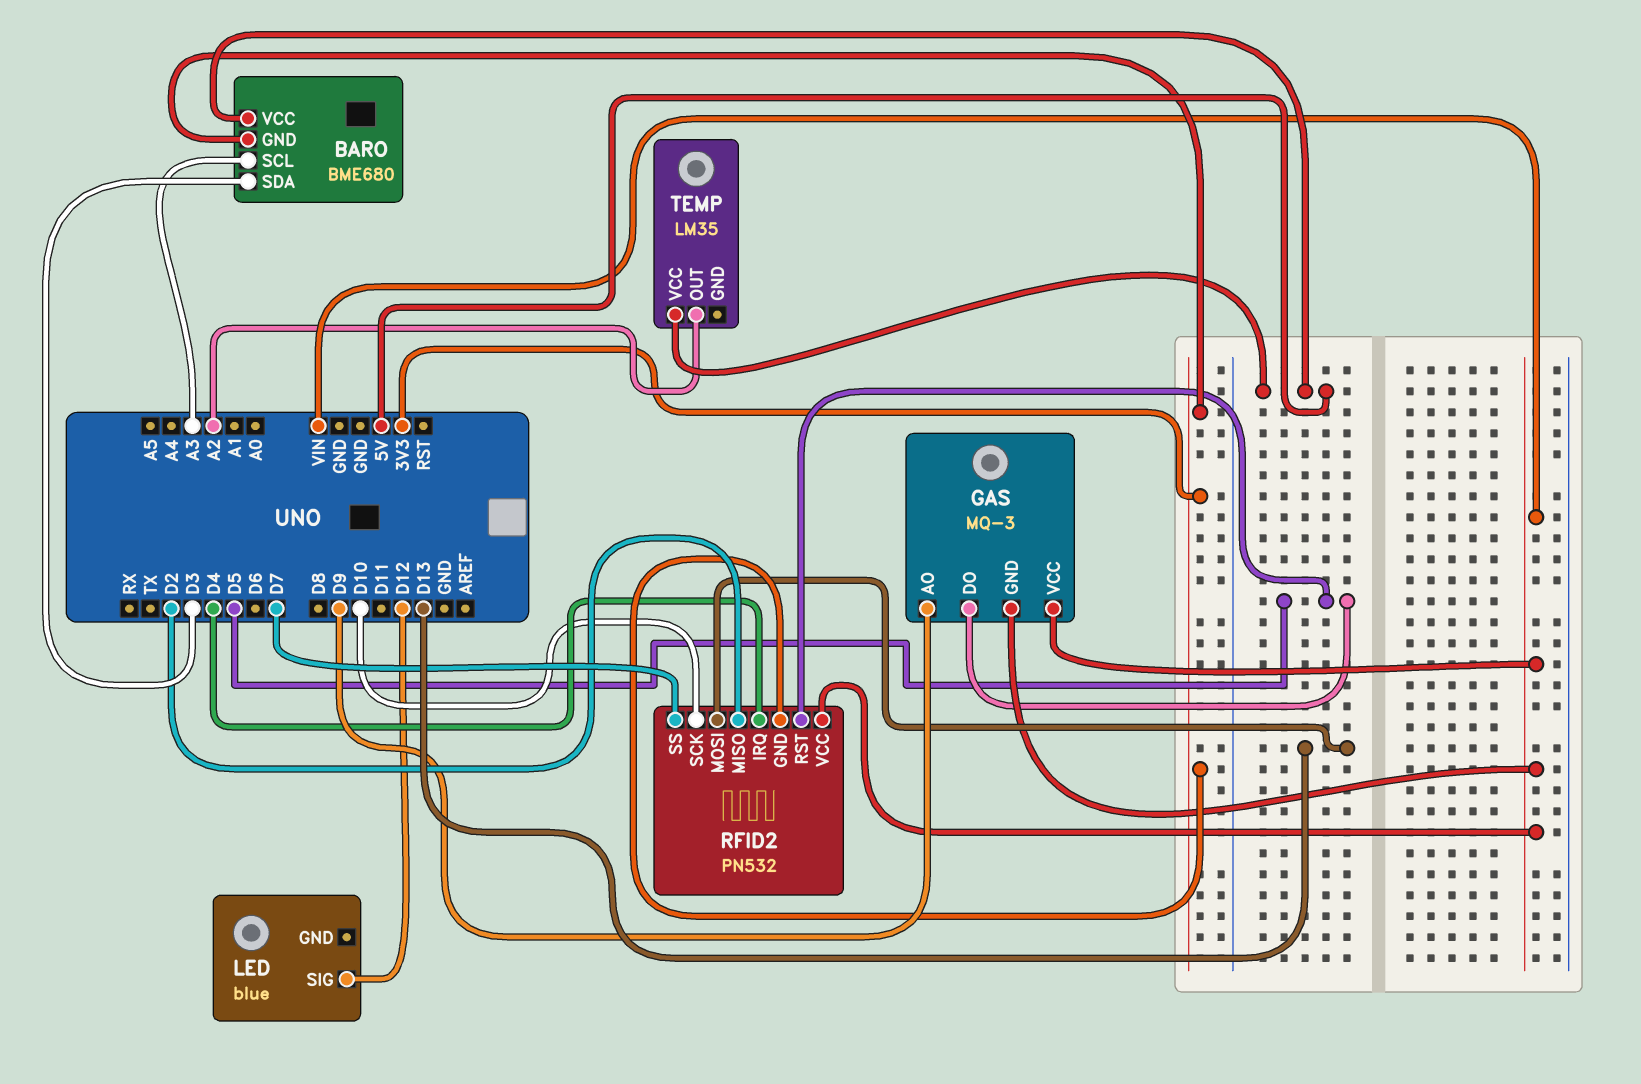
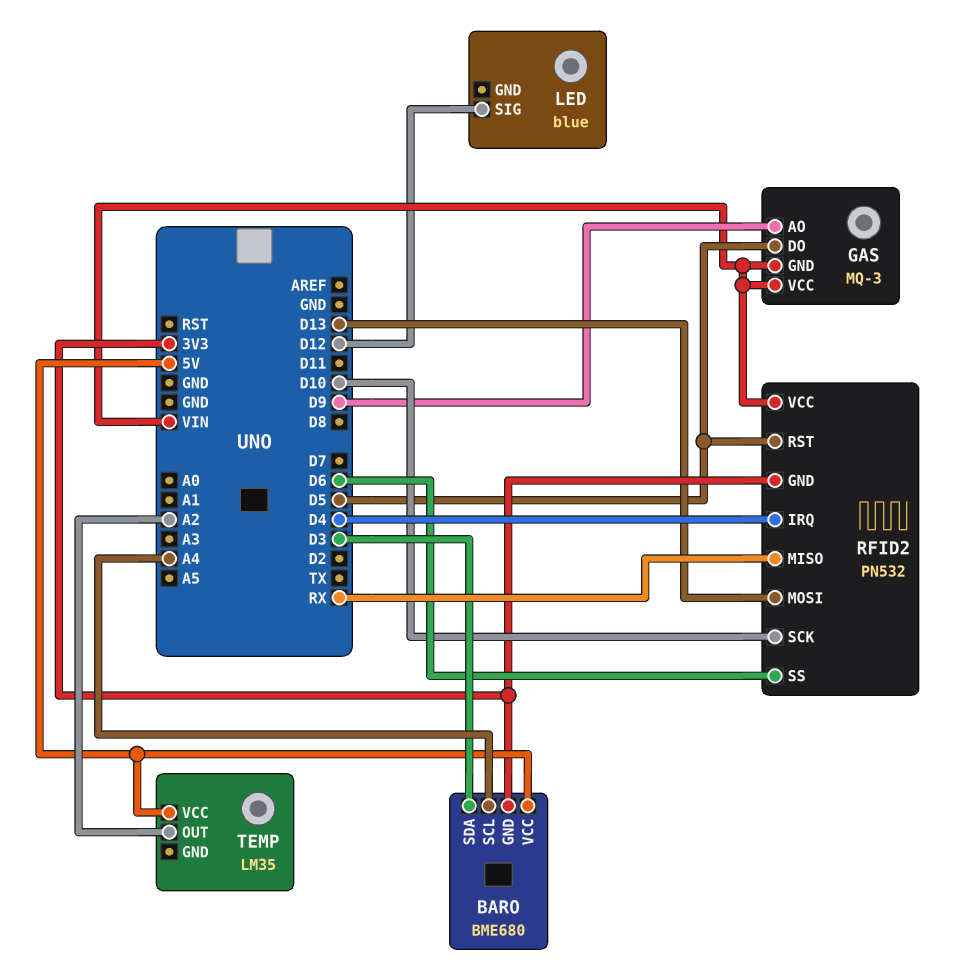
BARO pin SCL: A3 -> A4
RFID2 pin MISO: D2 -> RX
RFID2 pin SS: D7 -> D6

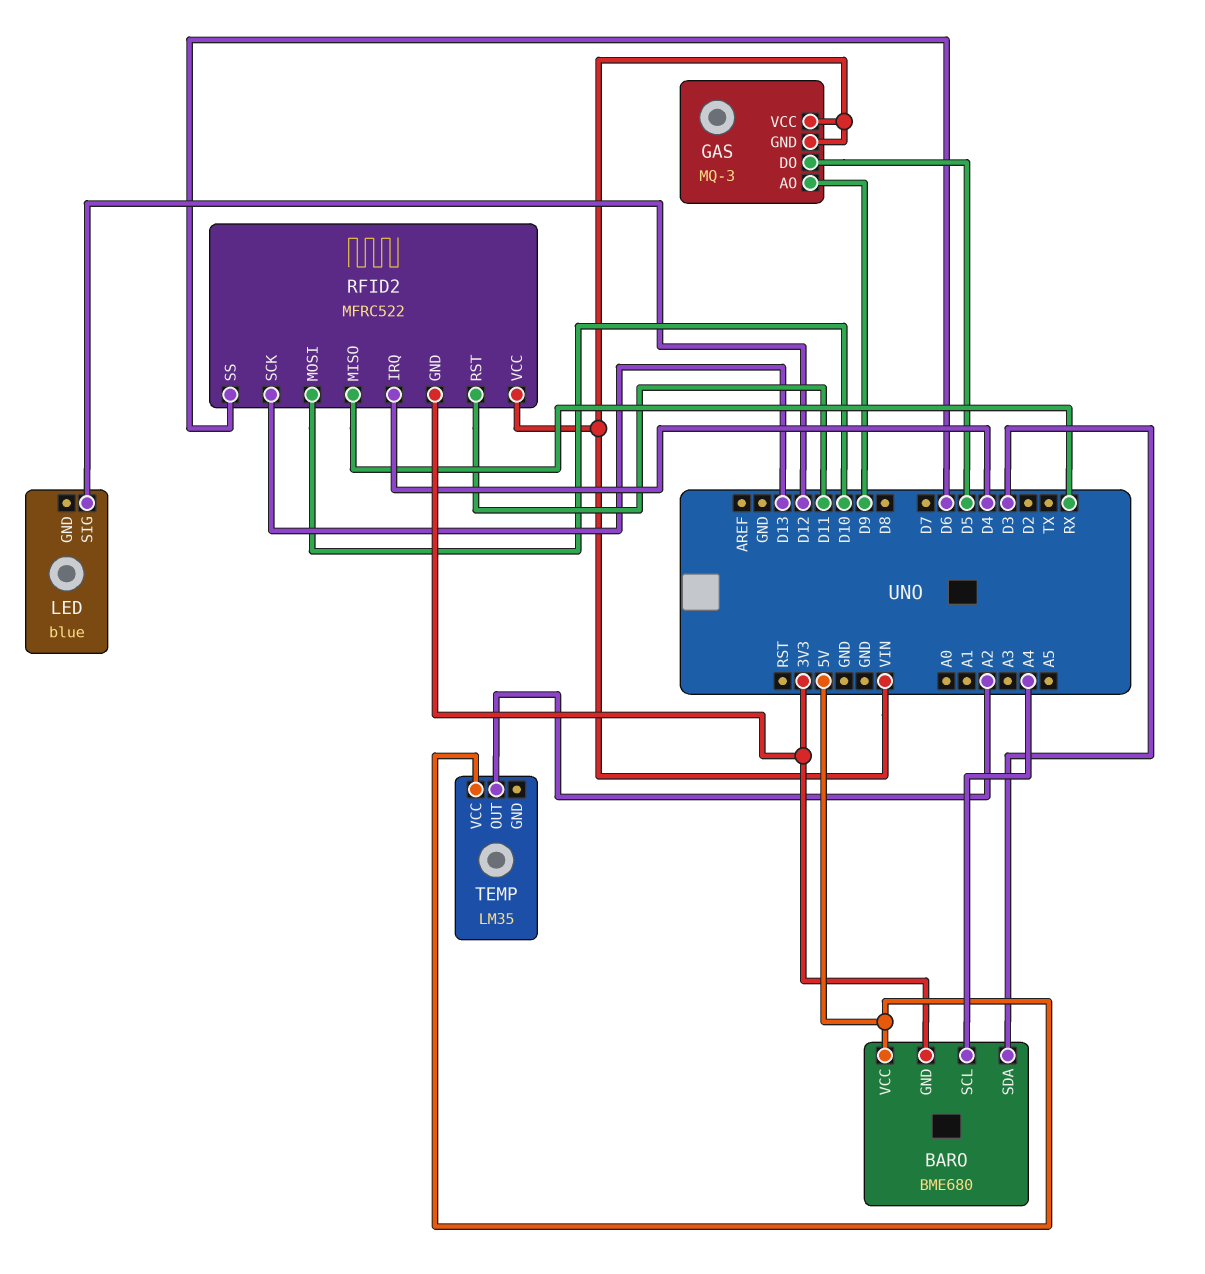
RFID2: PN532 -> MFRC522
RFID2 pin MOSI: D13 -> D10
RFID2 pin RST: D5 -> D11
RFID2 pin SCK: D10 -> D13

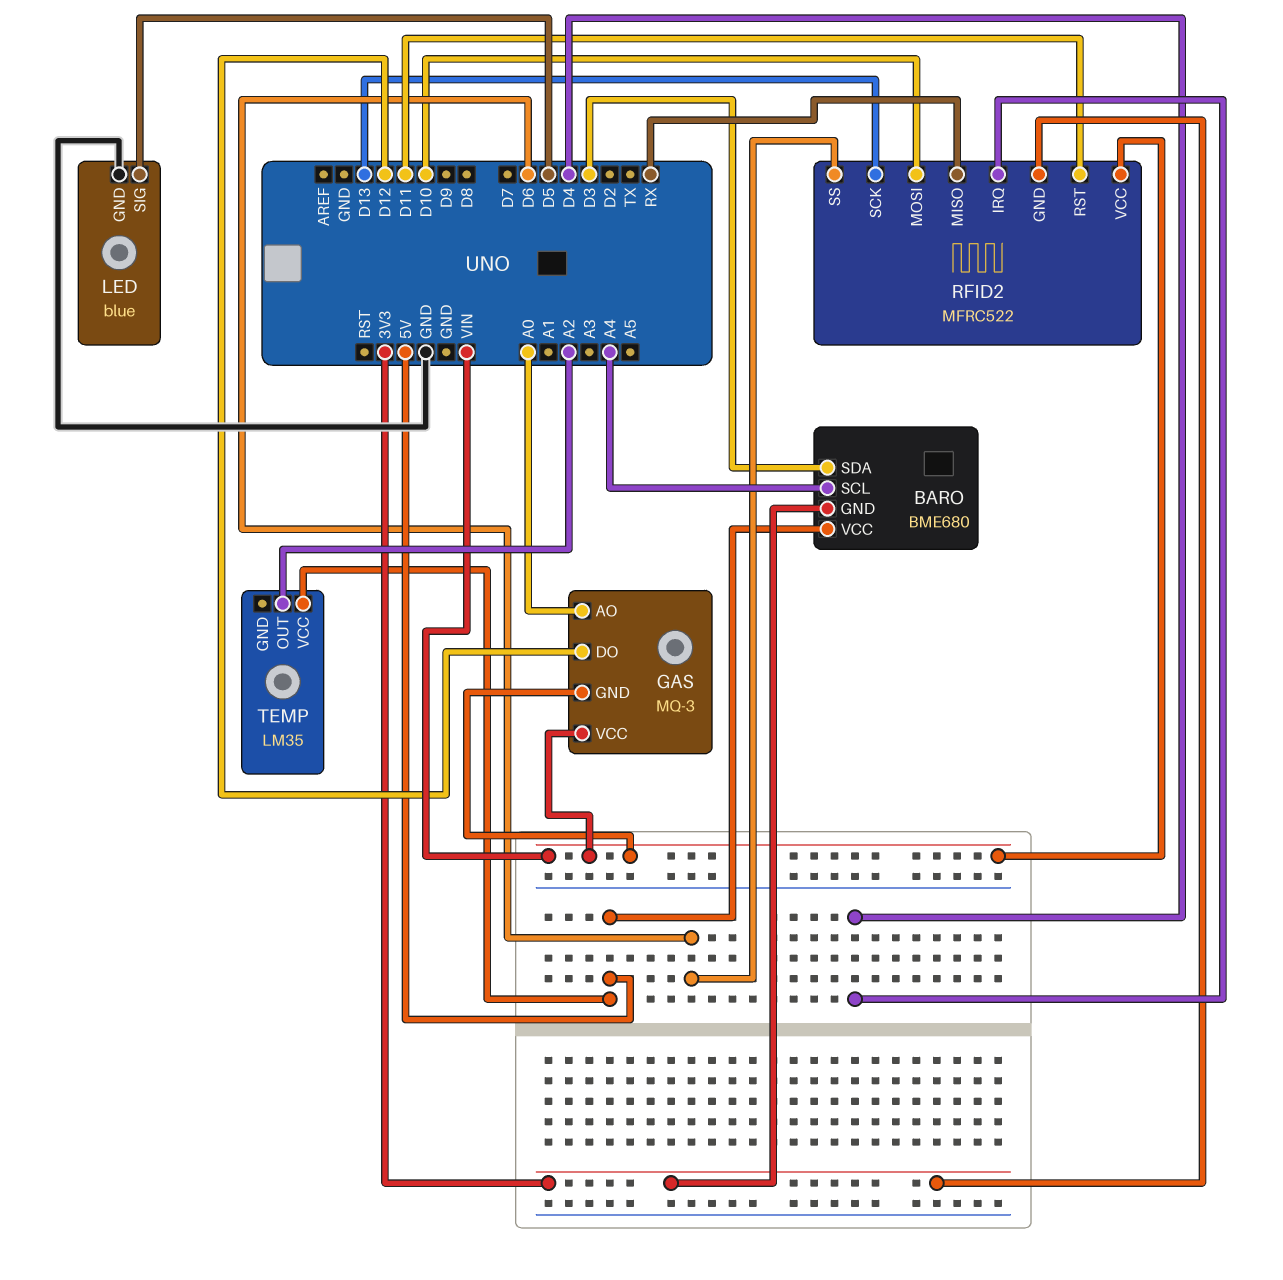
GAS pin AO: D9 -> A0
GAS pin DO: D5 -> D12
LED pin GND: none -> GND
LED pin SIG: D12 -> D5

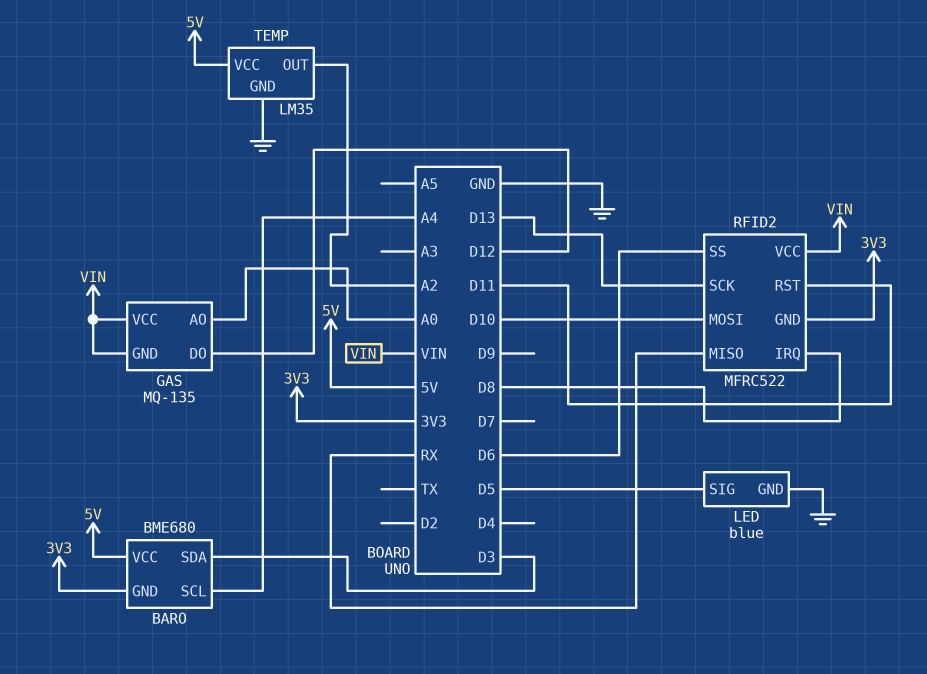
GAS: MQ-3 -> MQ-135
RFID2 pin IRQ: D4 -> D8
TEMP pin GND: none -> GND

